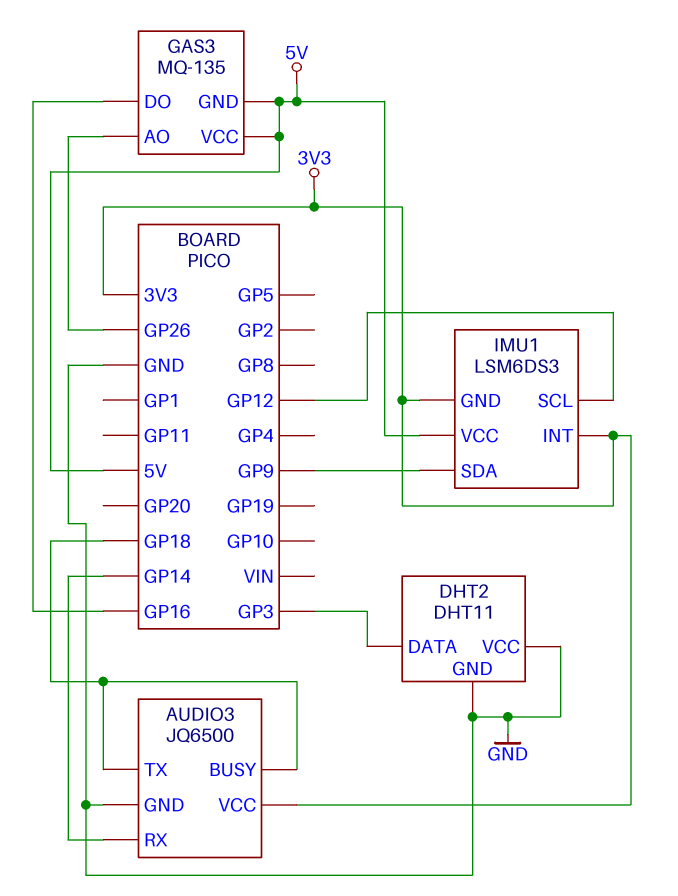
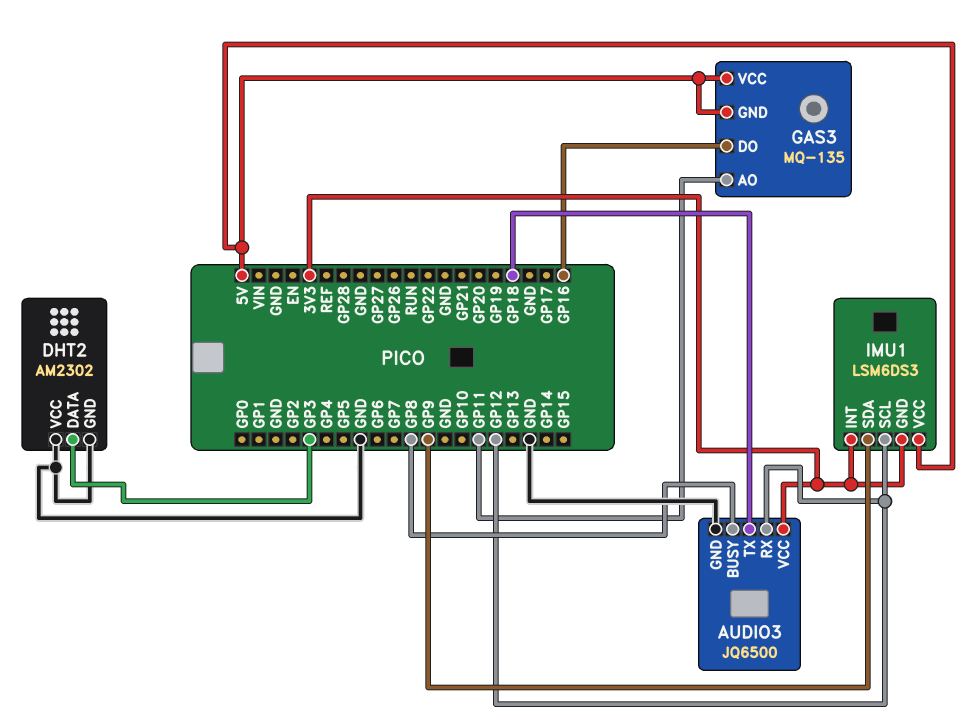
AUDIO3 pin BUSY: GP18 -> GP8
AUDIO3 pin RX: GP14 -> GP12
DHT2: DHT11 -> AM2302
GAS3 pin AO: GP26 -> GP11

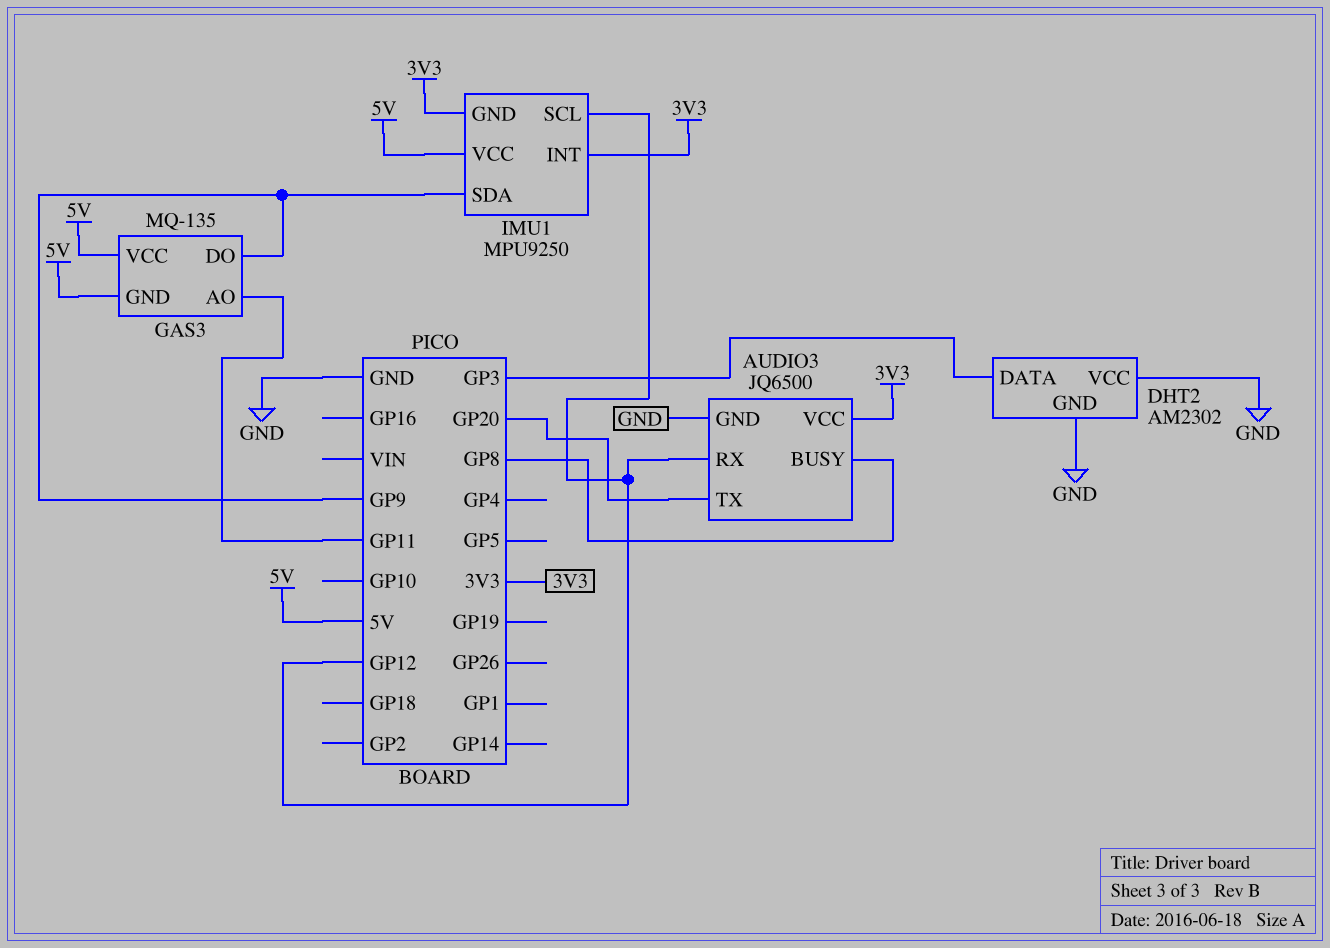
AUDIO3 pin TX: GP18 -> GP20
GAS3 pin DO: GP16 -> GP9
IMU1: LSM6DS3 -> MPU9250

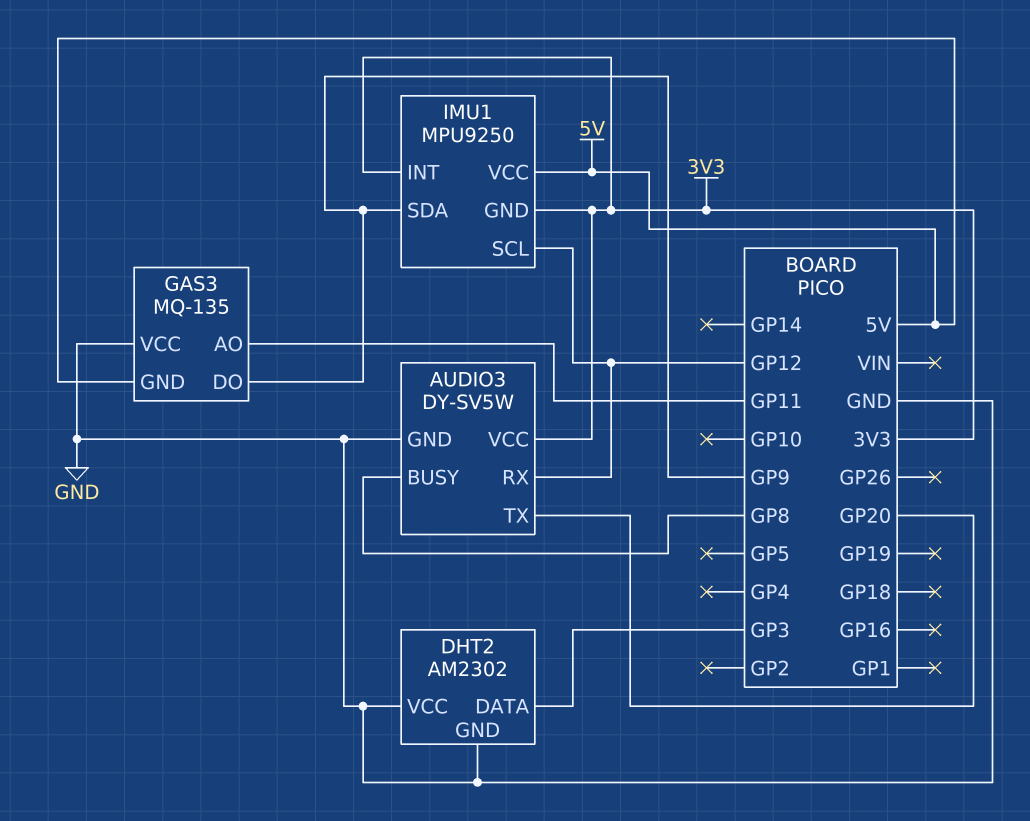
AUDIO3: JQ6500 -> DY-SV5W
GAS3 pin VCC: 5V -> GND

